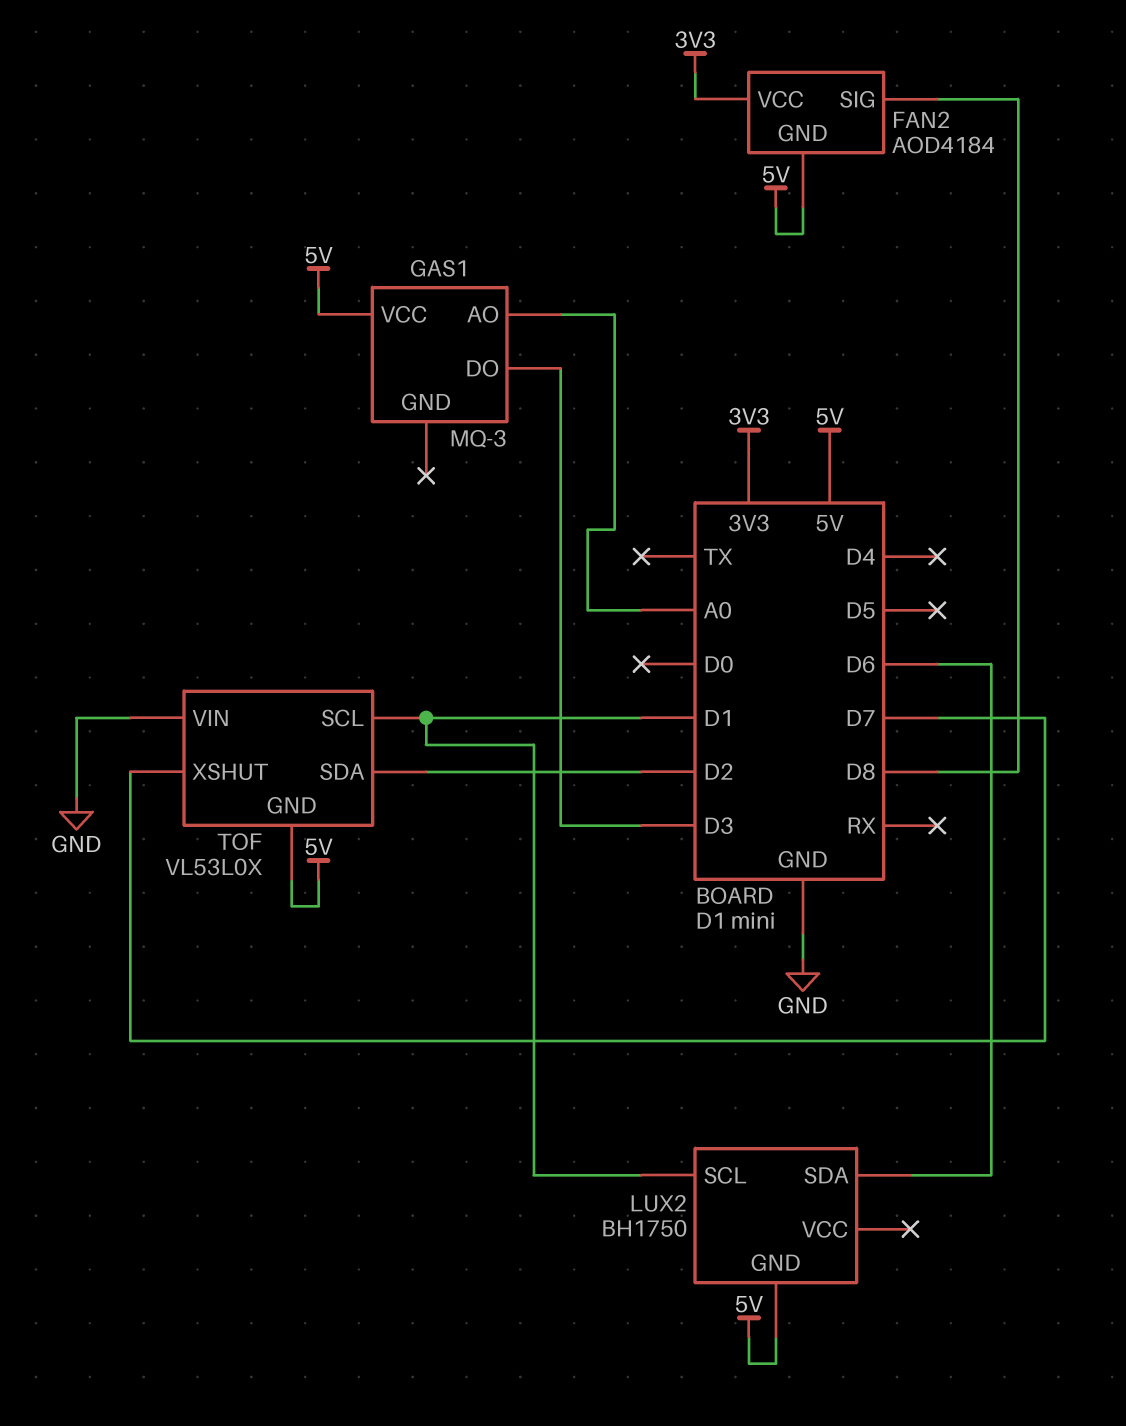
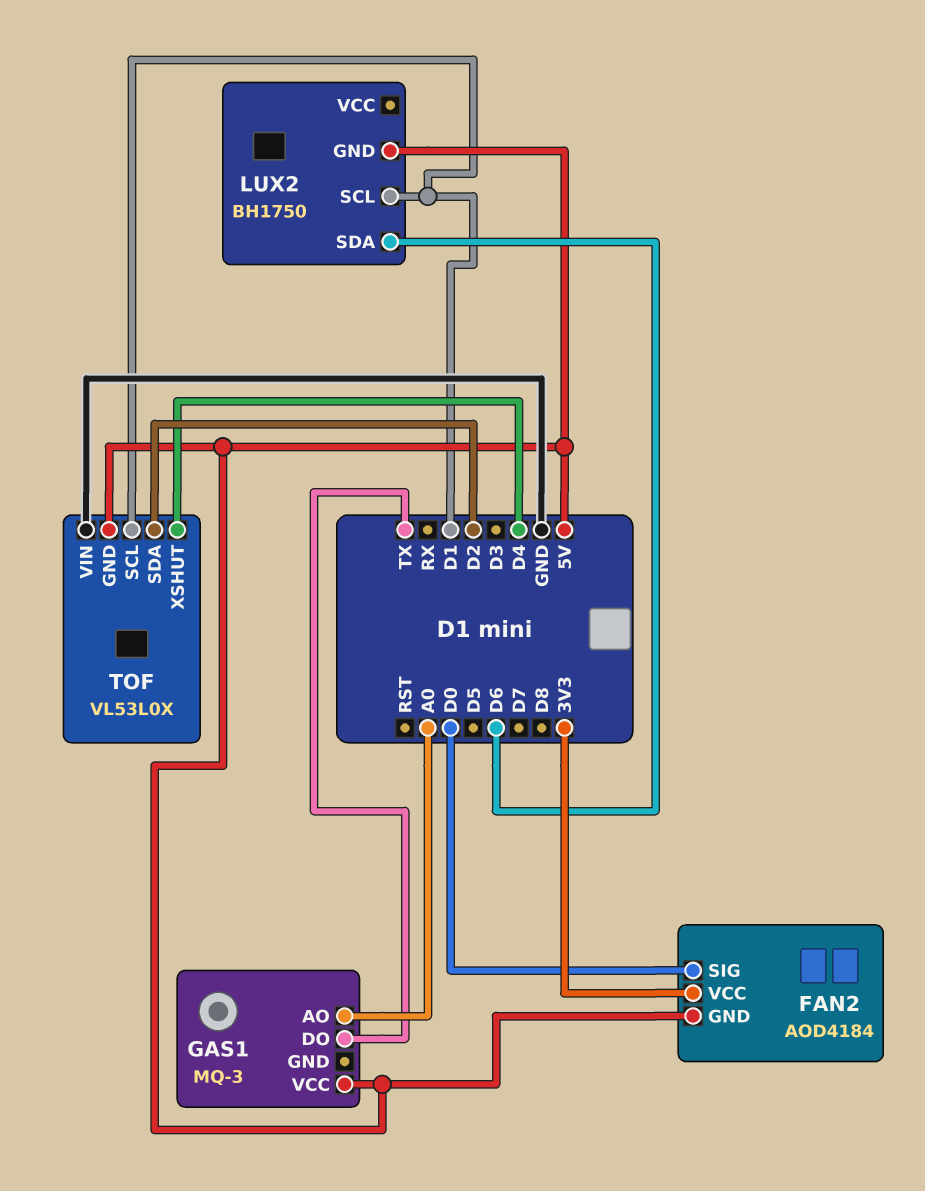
FAN2 pin SIG: D8 -> D0
GAS1 pin DO: D3 -> TX
TOF pin XSHUT: D7 -> D4

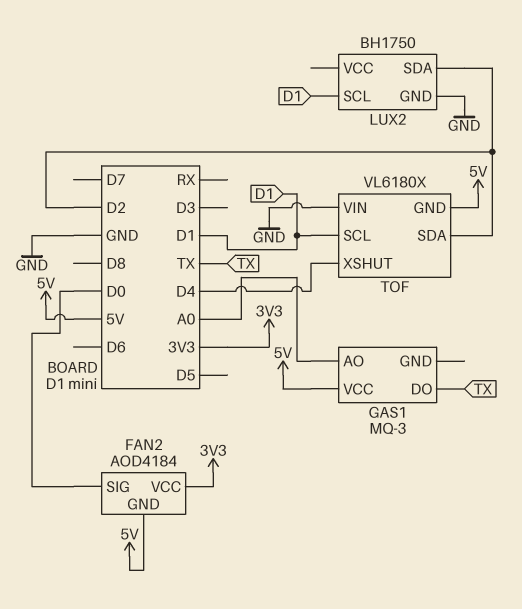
LUX2 pin GND: 5V -> GND
LUX2 pin SDA: D6 -> D2
TOF: VL53L0X -> VL6180X

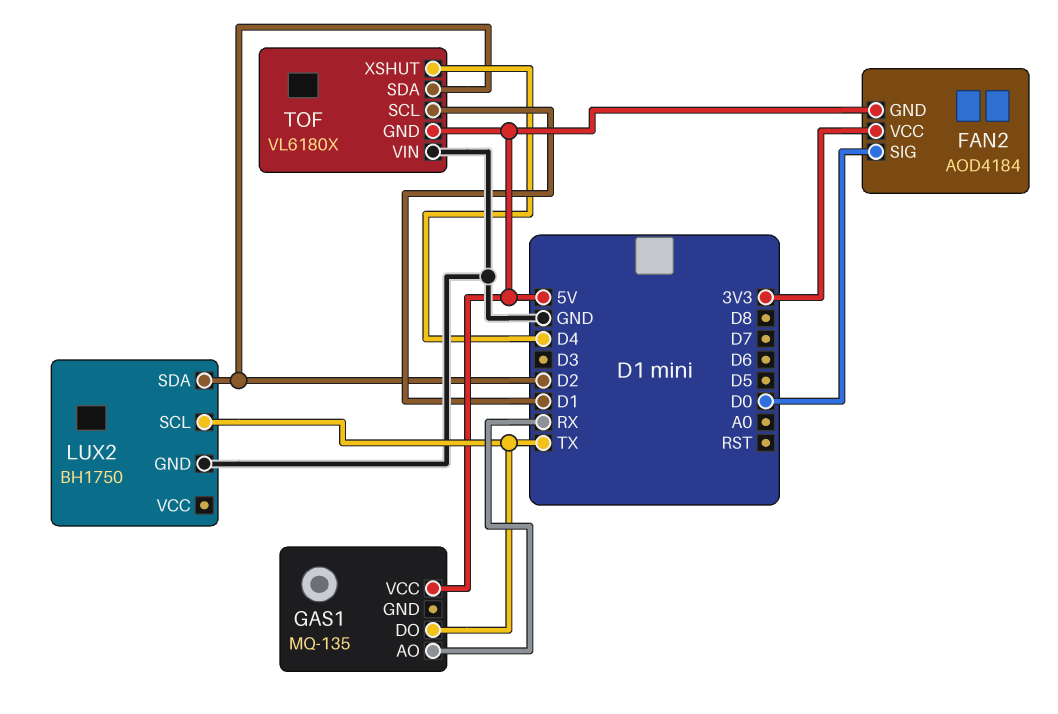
GAS1: MQ-3 -> MQ-135
GAS1 pin AO: A0 -> RX
LUX2 pin SCL: D1 -> TX

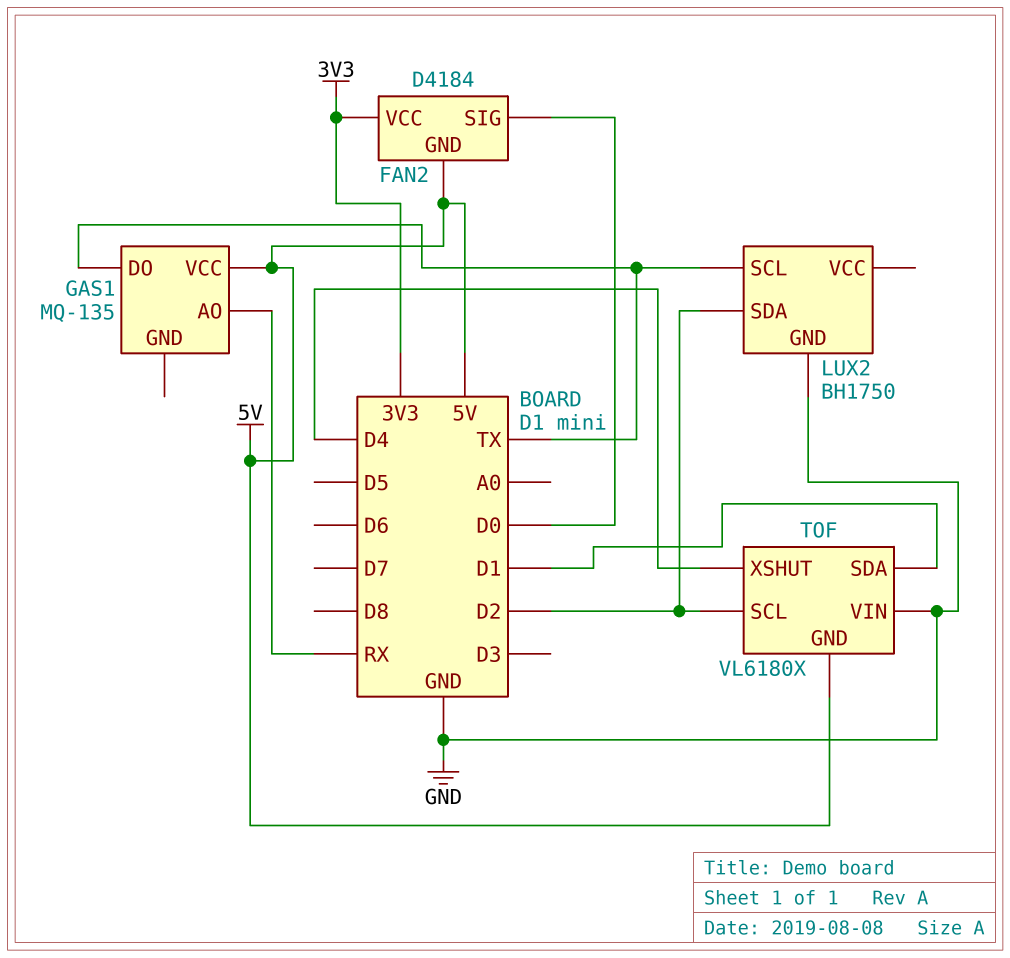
FAN2: AOD4184 -> D4184
TOF pin SCL: D1 -> D2
TOF pin SDA: D2 -> D1

